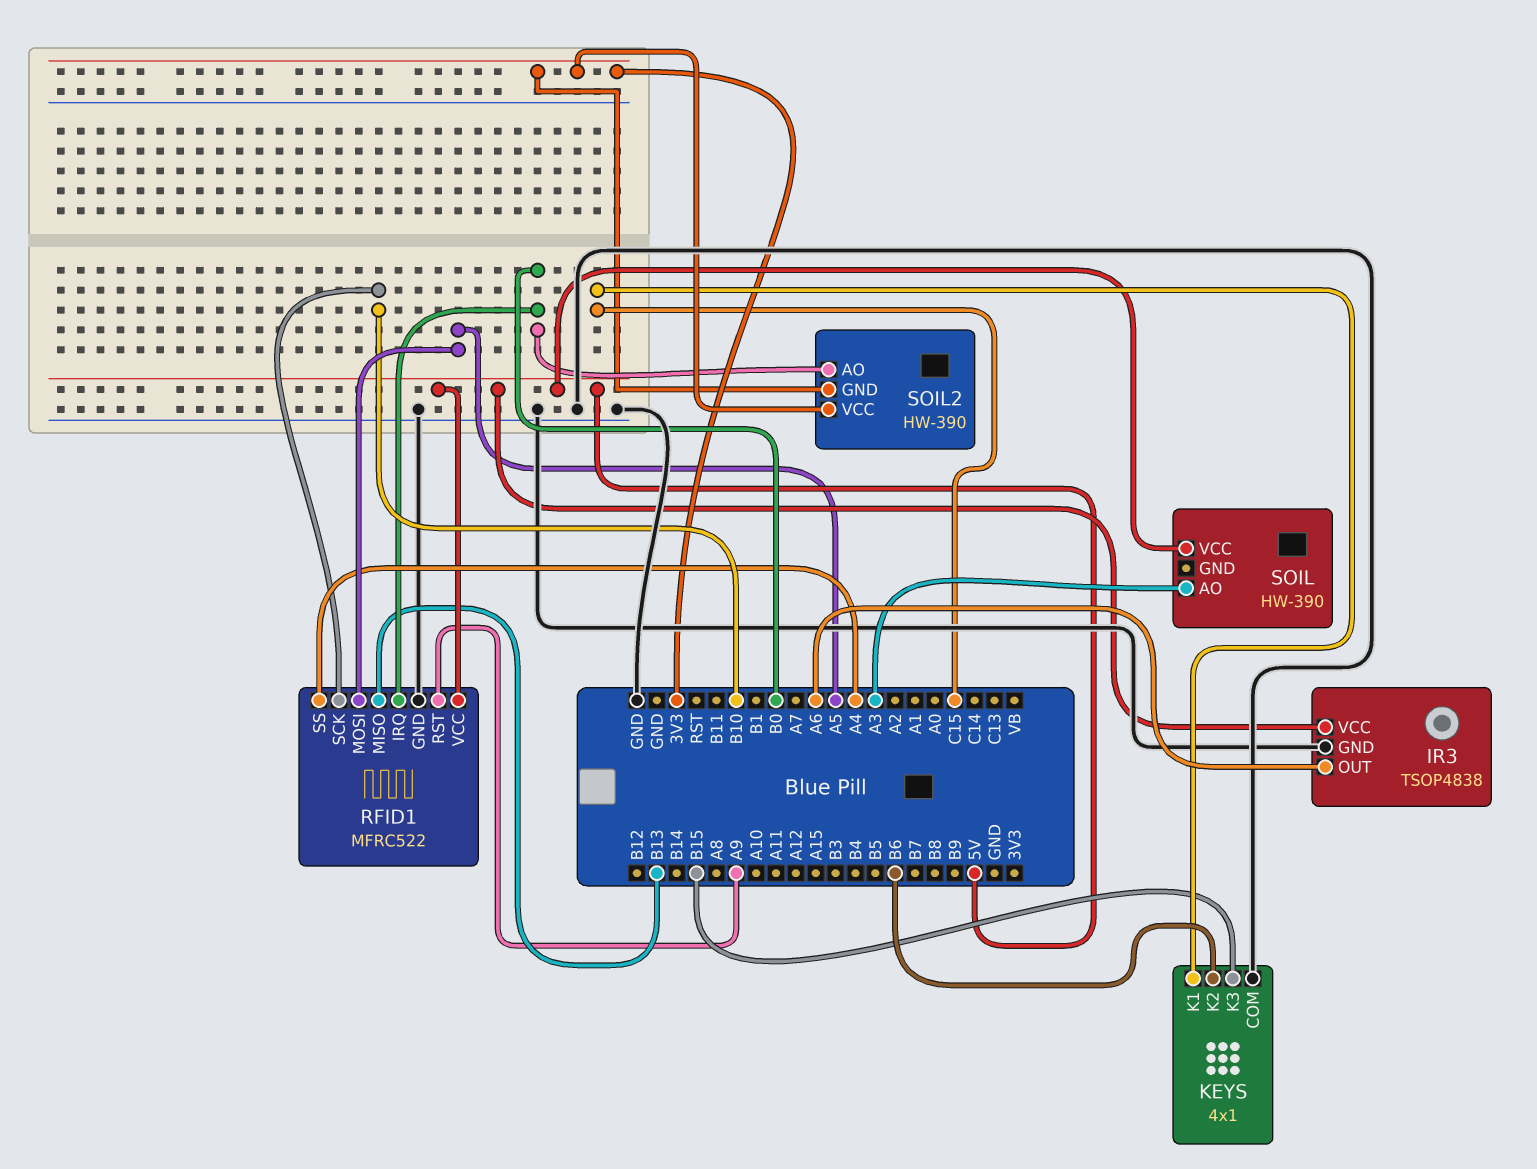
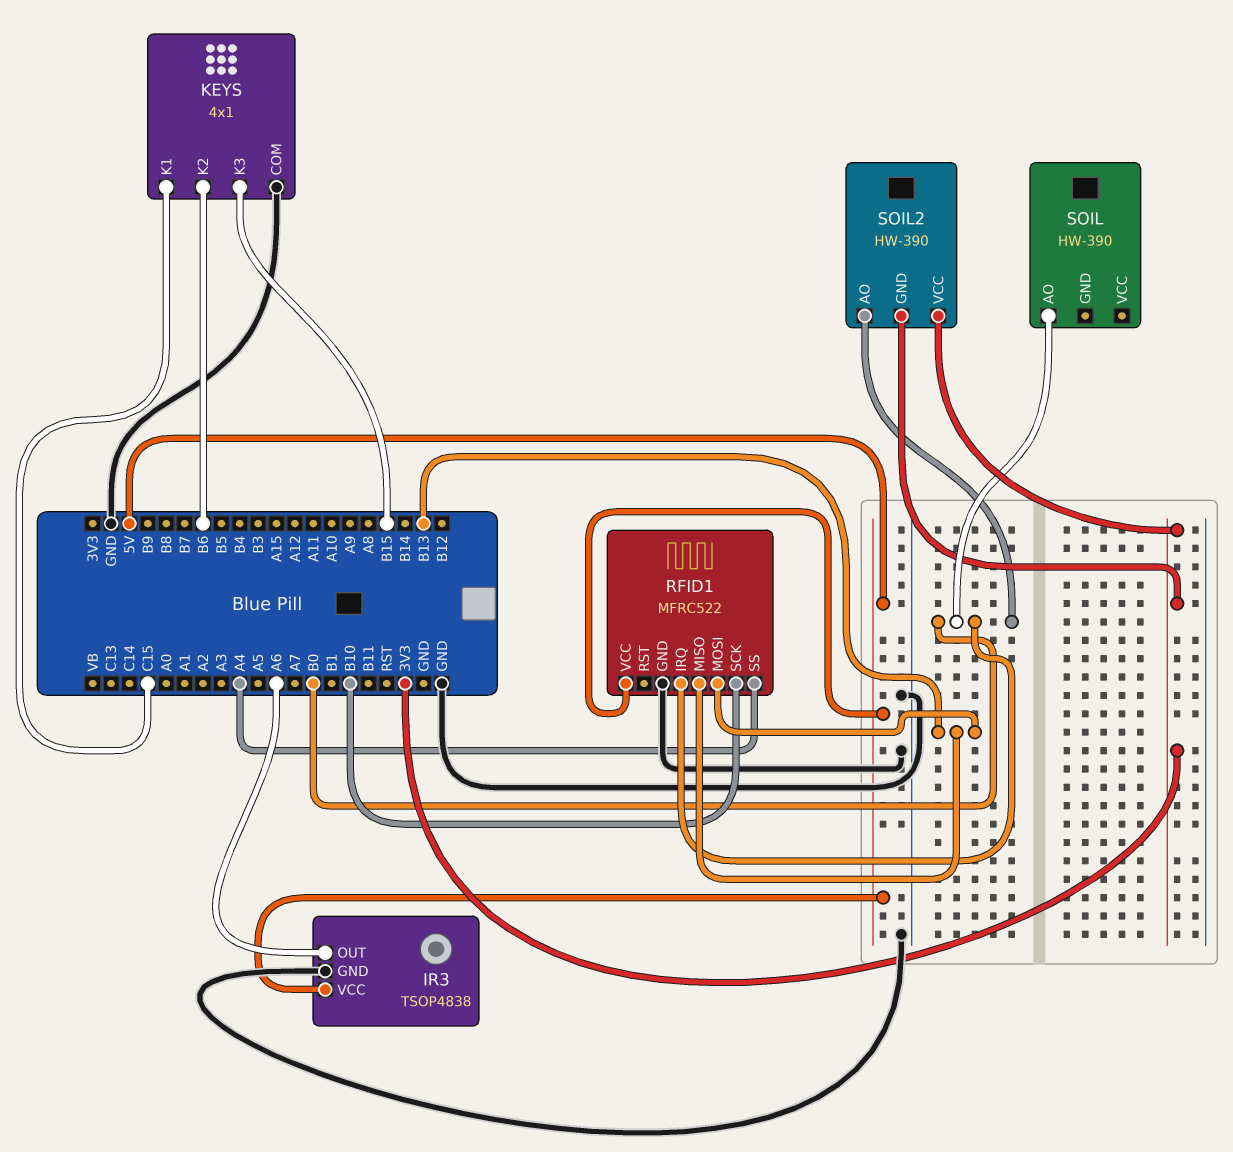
RFID1 pin MOSI: A5 -> B13
RFID1 pin RST: A9 -> none
SOIL pin AO: A3 -> B0
SOIL pin VCC: 5V -> none

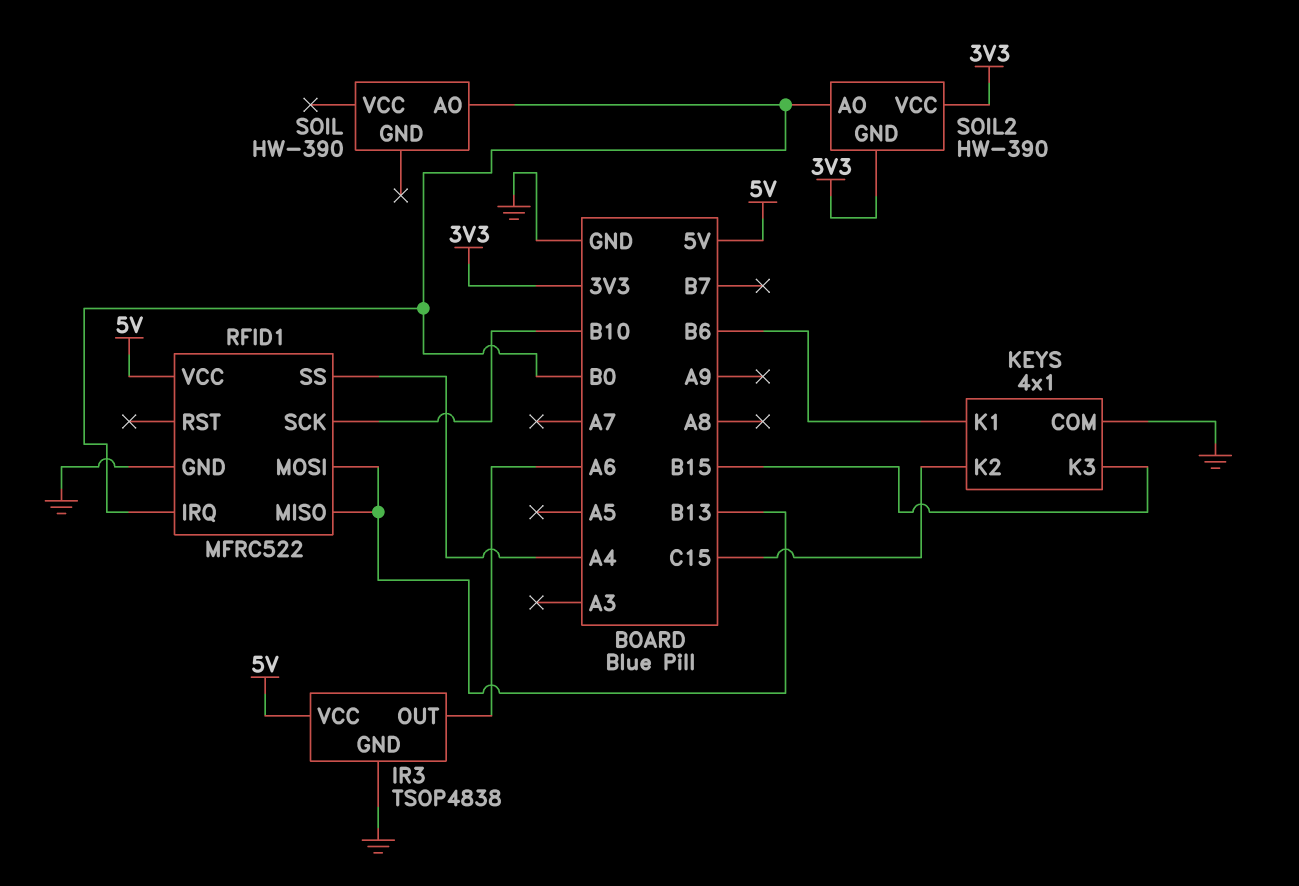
KEYS pin K1: C15 -> B6
KEYS pin K2: B6 -> C15

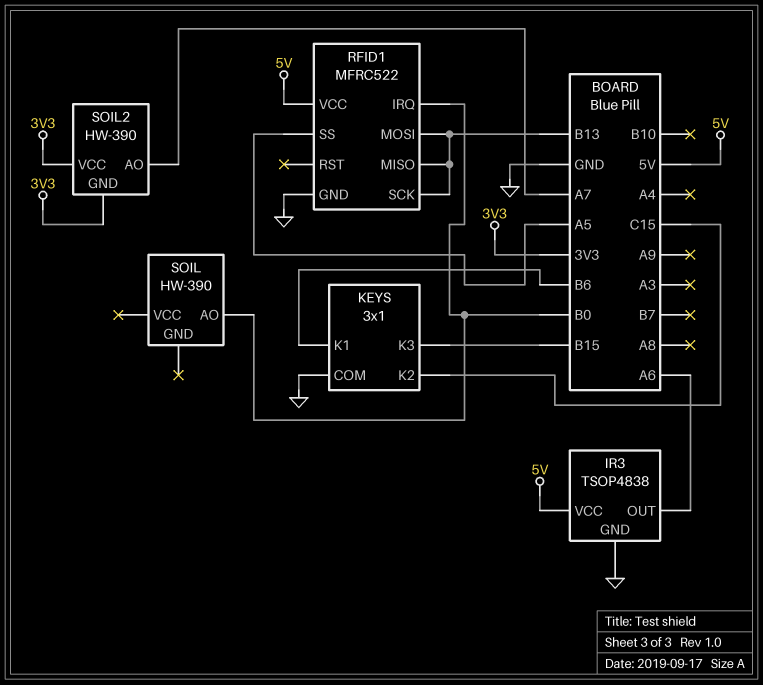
KEYS: 4x1 -> 3x1
RFID1 pin SCK: B10 -> B13
RFID1 pin SS: A4 -> A5
SOIL2 pin AO: B0 -> A7

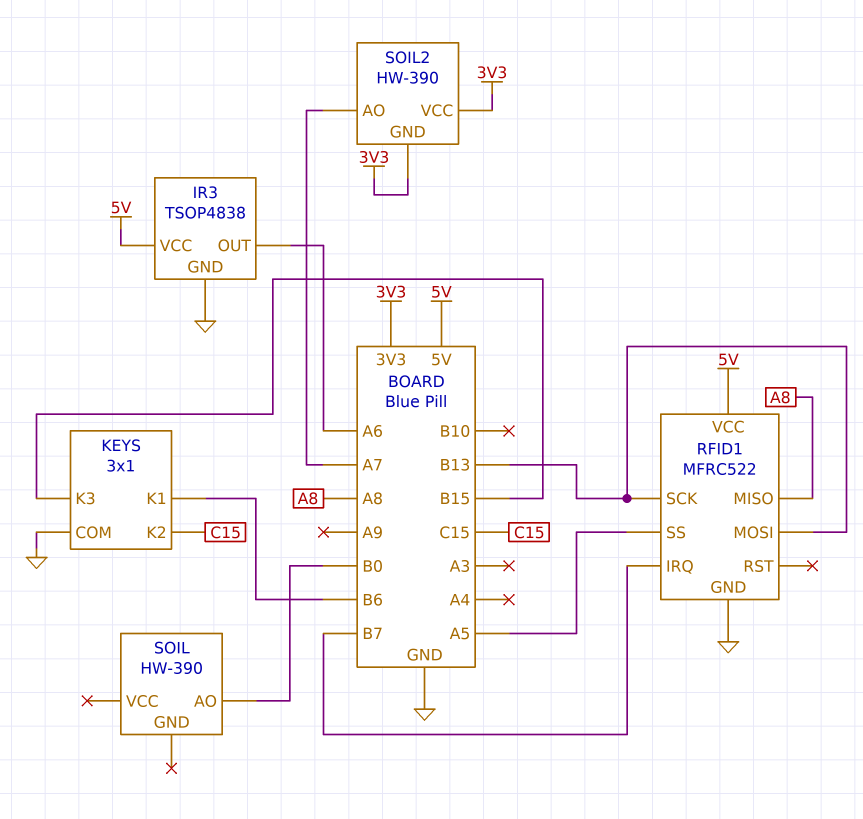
RFID1 pin IRQ: B0 -> B7
RFID1 pin MISO: B13 -> A8

